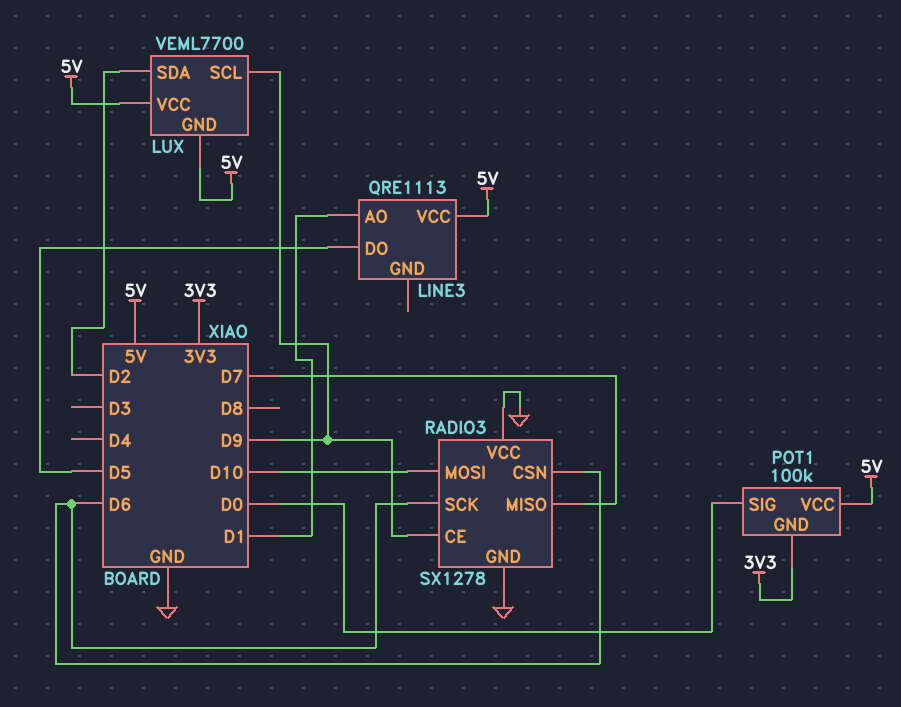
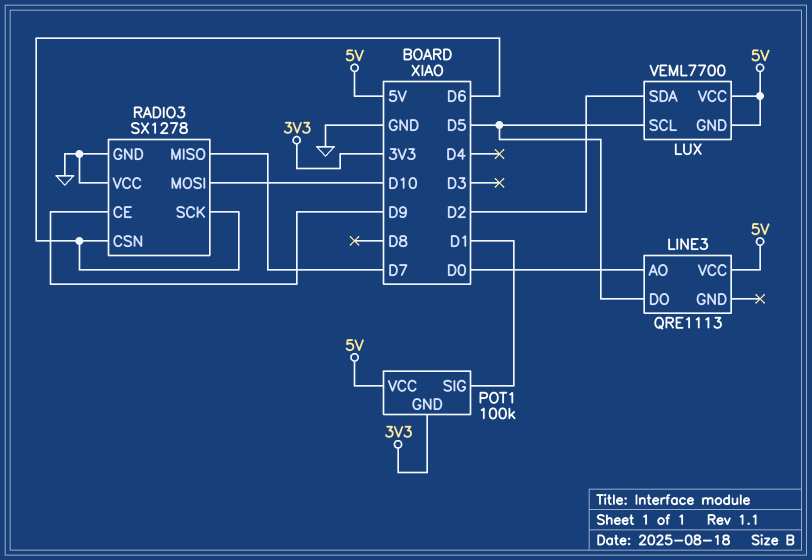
LINE3 pin AO: D1 -> D0
LUX pin SCL: D9 -> D5
POT1 pin SIG: D0 -> D1

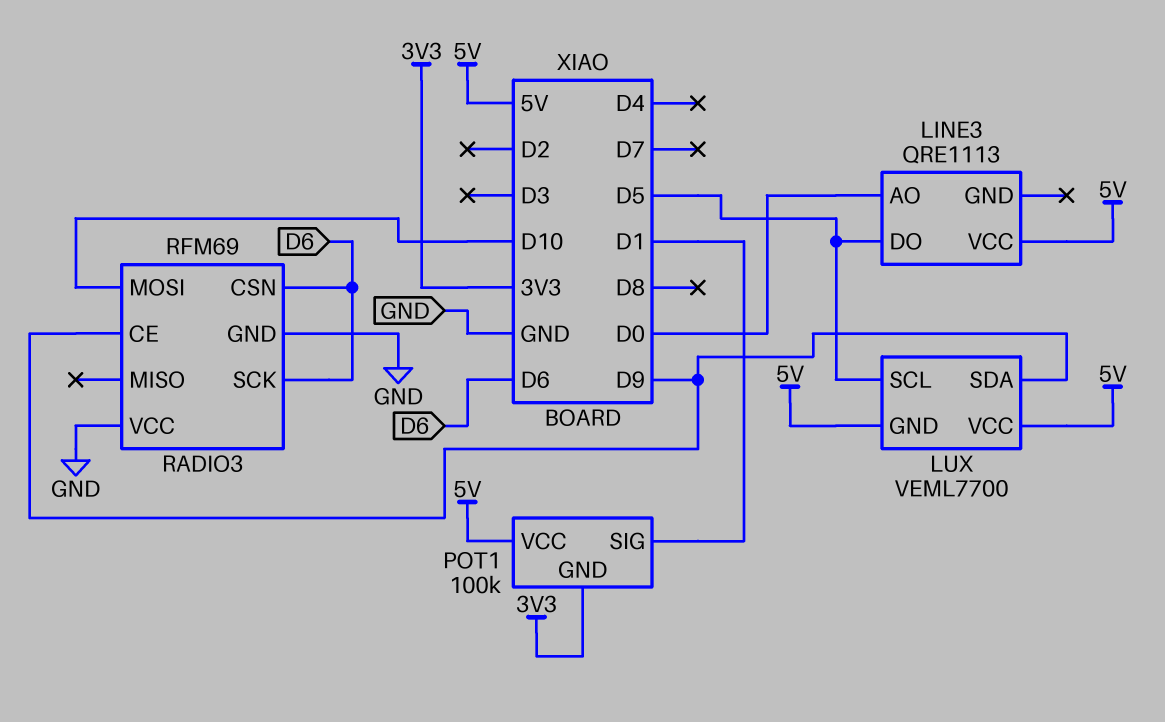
LUX pin SDA: D2 -> D9
RADIO3: SX1278 -> RFM69
RADIO3 pin MISO: D7 -> none

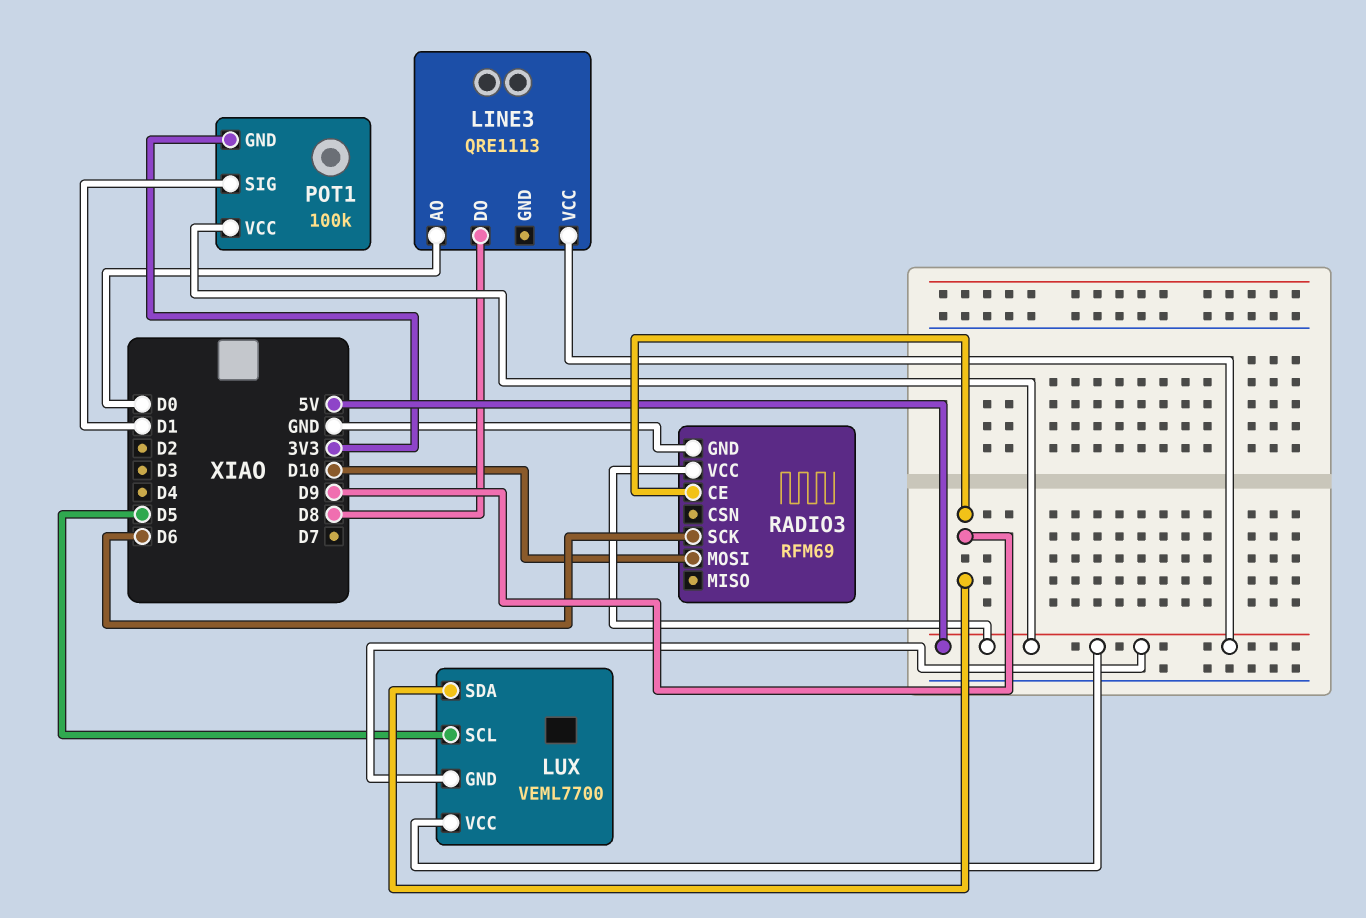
LINE3 pin DO: D5 -> D8
RADIO3 pin CSN: D6 -> none
RADIO3 pin VCC: GND -> 5V

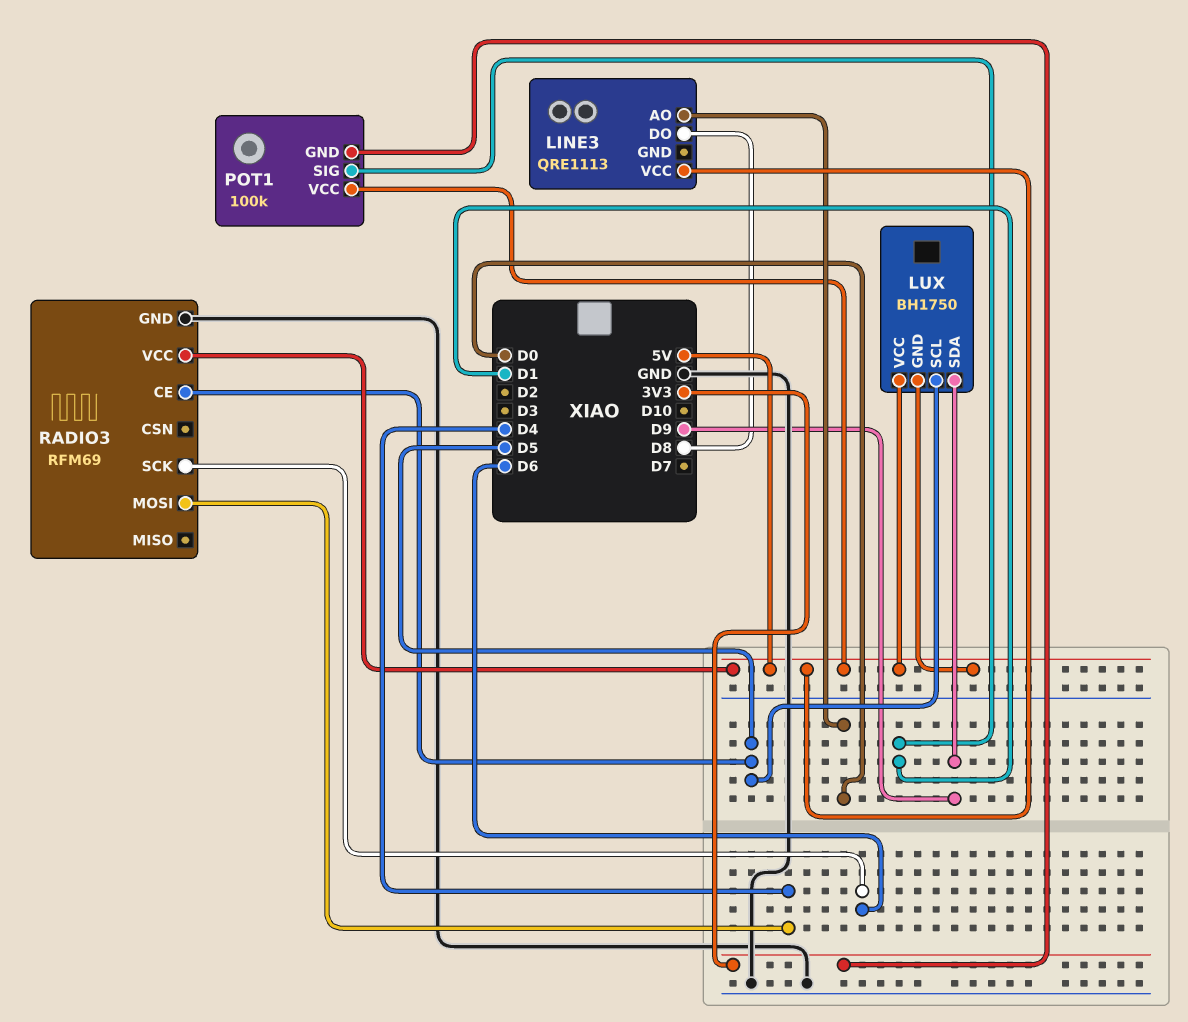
LUX: VEML7700 -> BH1750
RADIO3 pin CE: D9 -> D5
RADIO3 pin MOSI: D10 -> D4

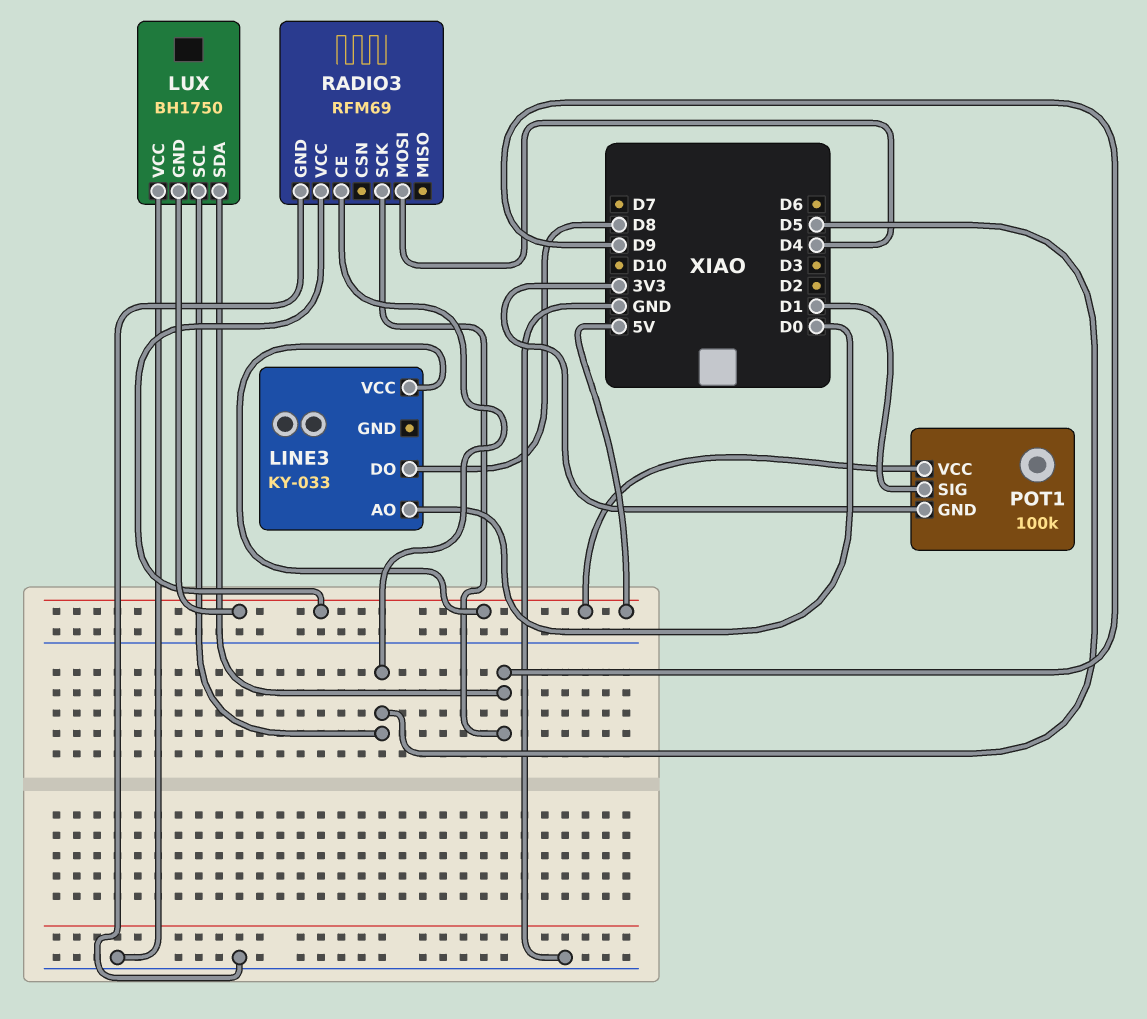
LINE3: QRE1113 -> KY-033
LUX pin VCC: 5V -> GND
RADIO3 pin SCK: D6 -> D9

